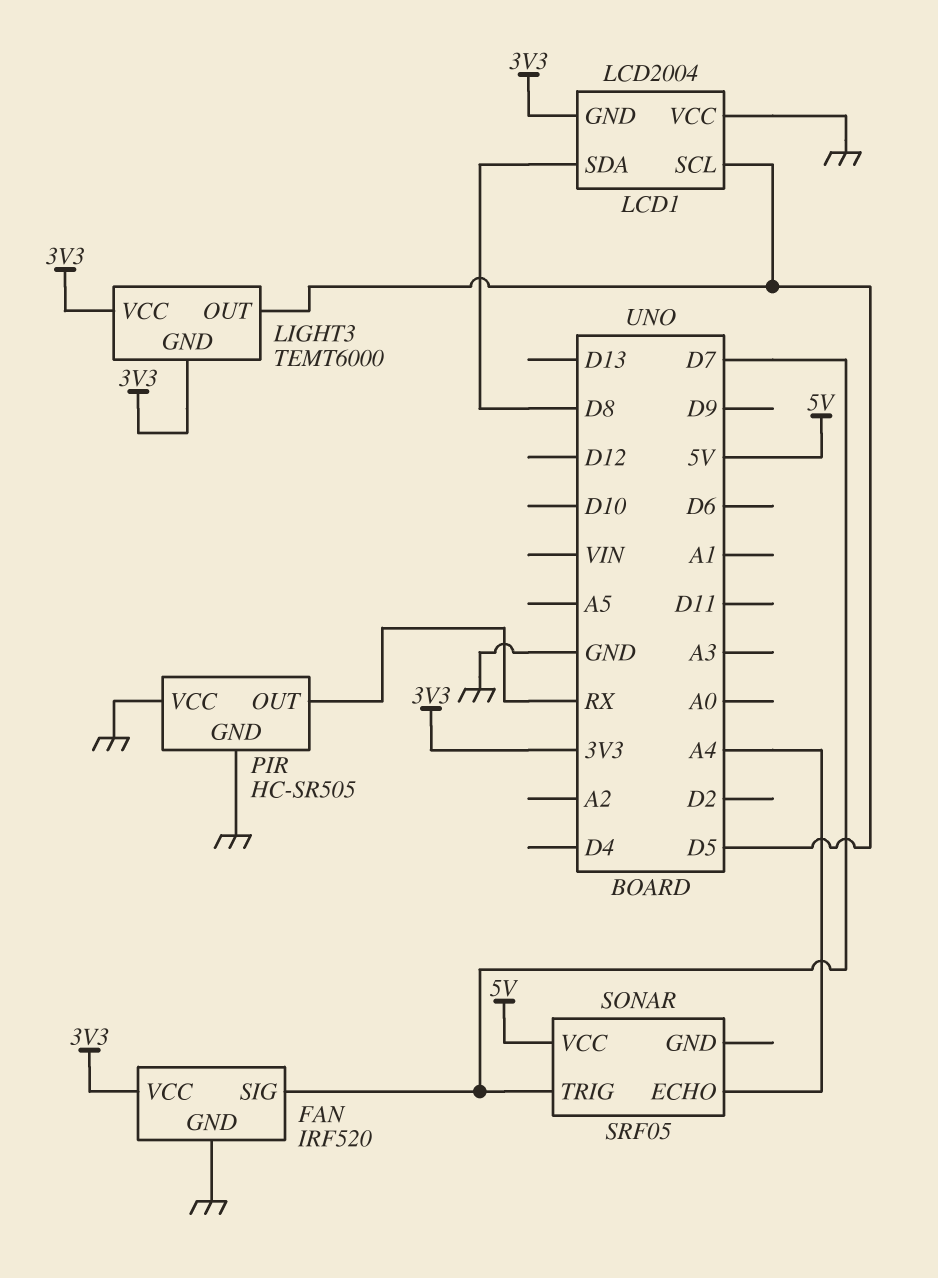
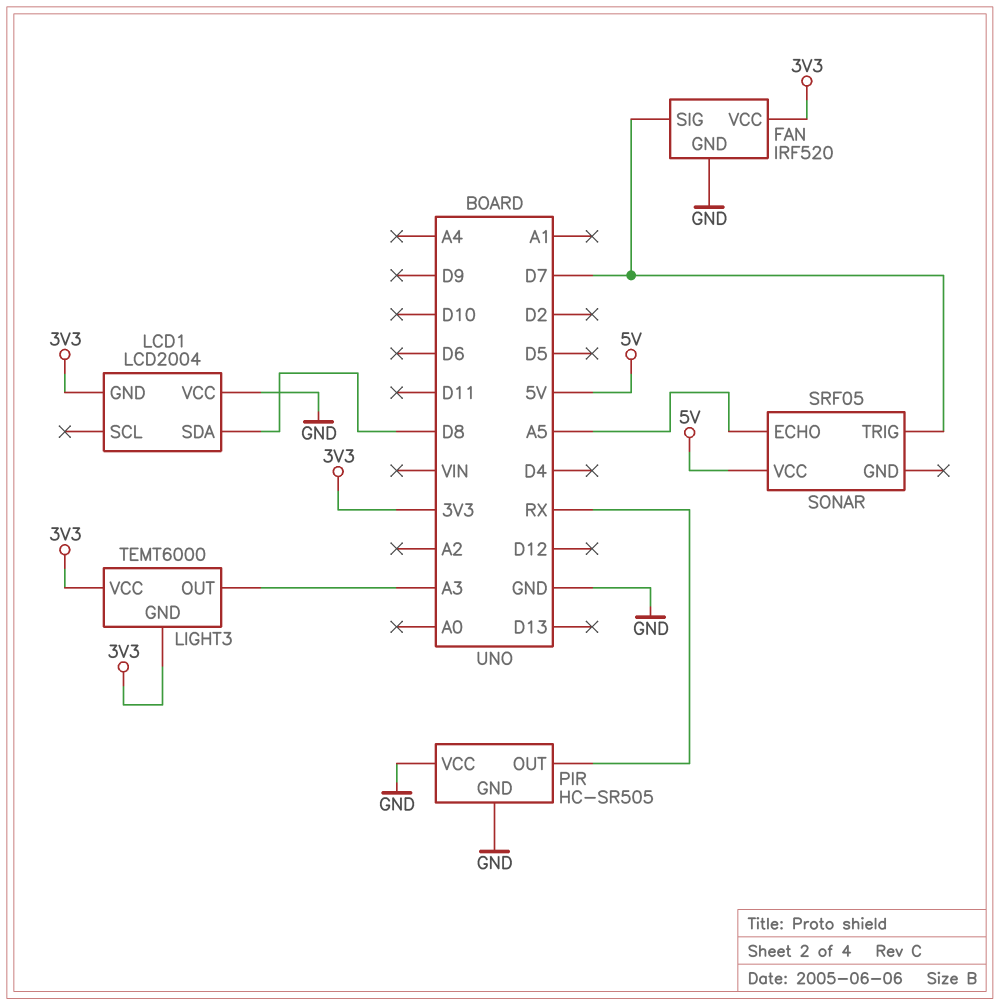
LCD1 pin SCL: D5 -> none
LIGHT3 pin OUT: D5 -> A3
SONAR pin ECHO: A4 -> A5

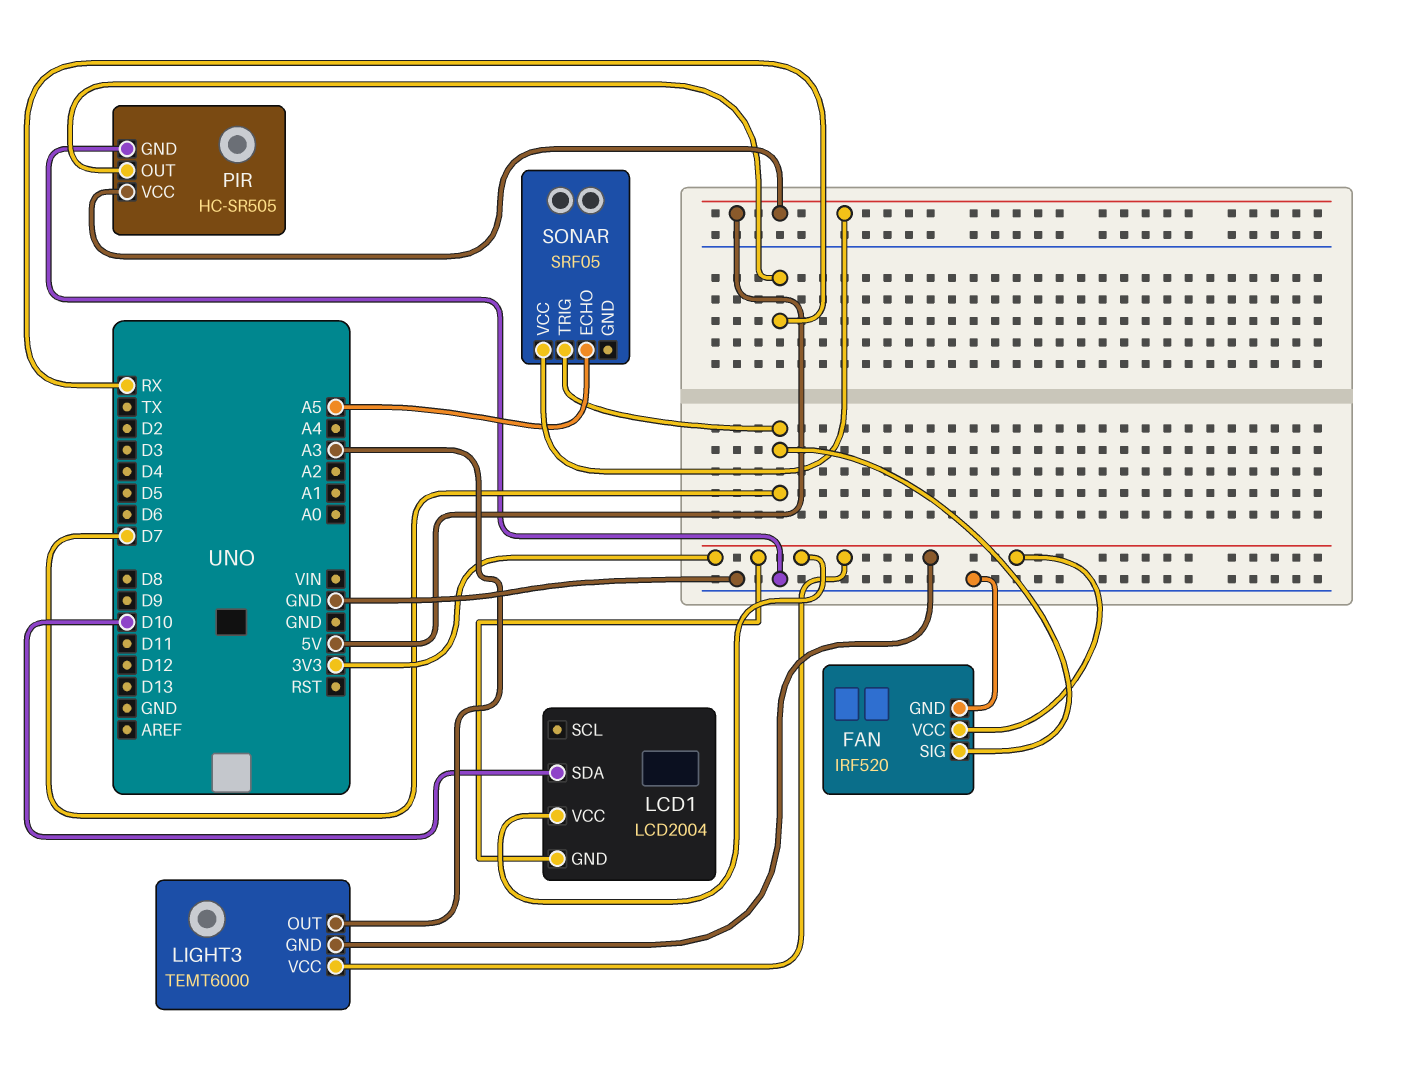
LCD1 pin SDA: D8 -> D10
LCD1 pin VCC: GND -> 3V3
PIR pin VCC: GND -> 5V

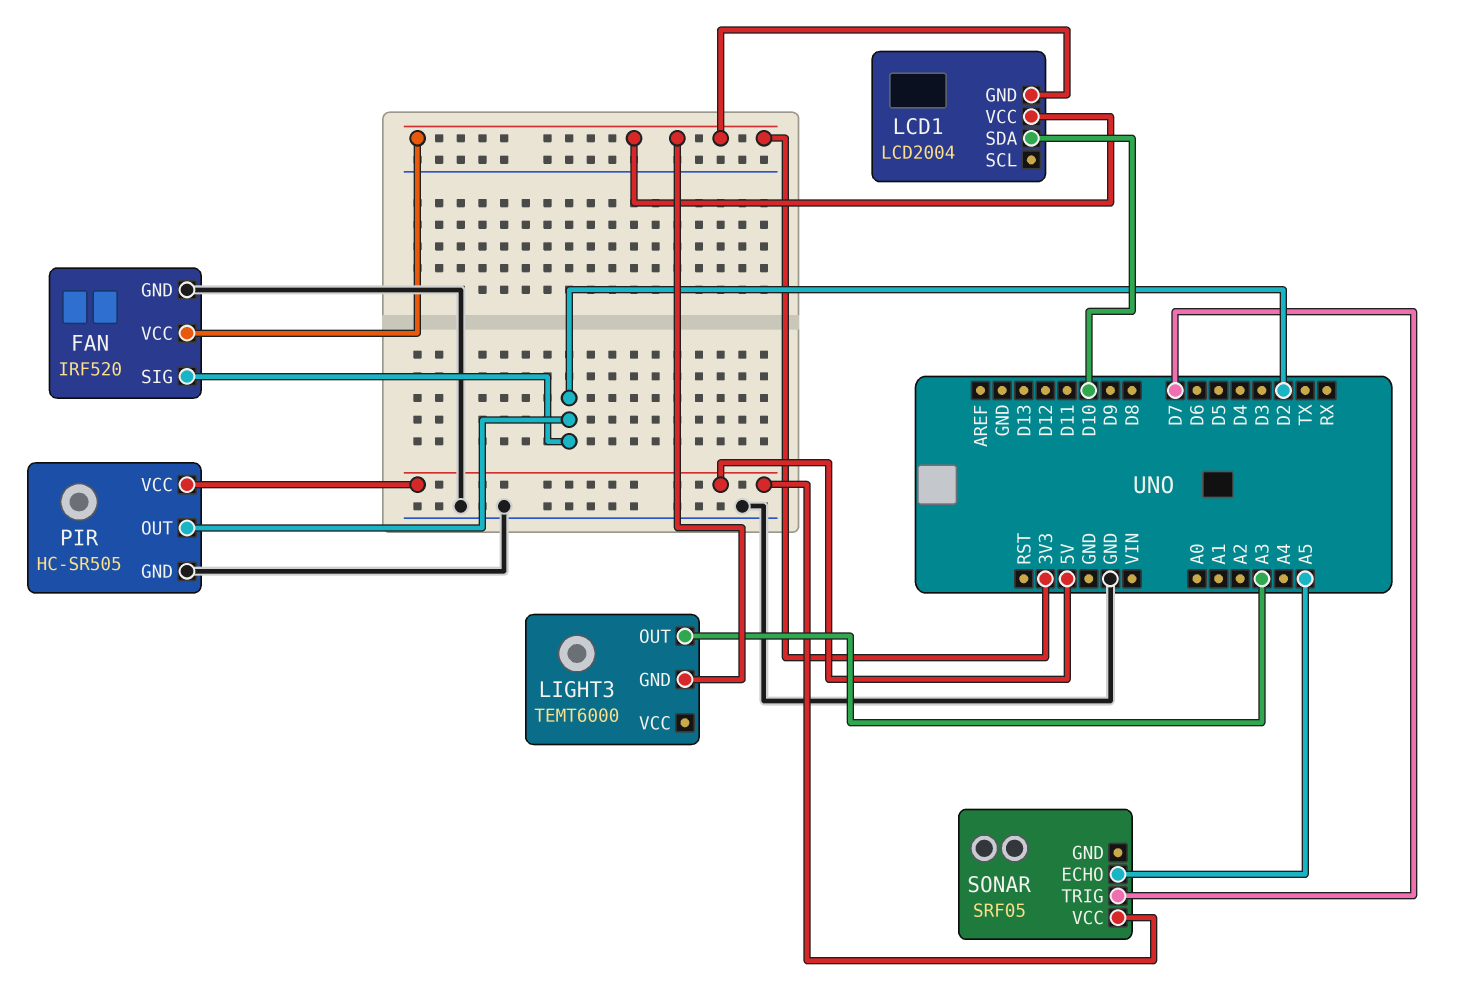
FAN pin SIG: D7 -> D2
LIGHT3 pin VCC: 3V3 -> none
PIR pin OUT: RX -> D2

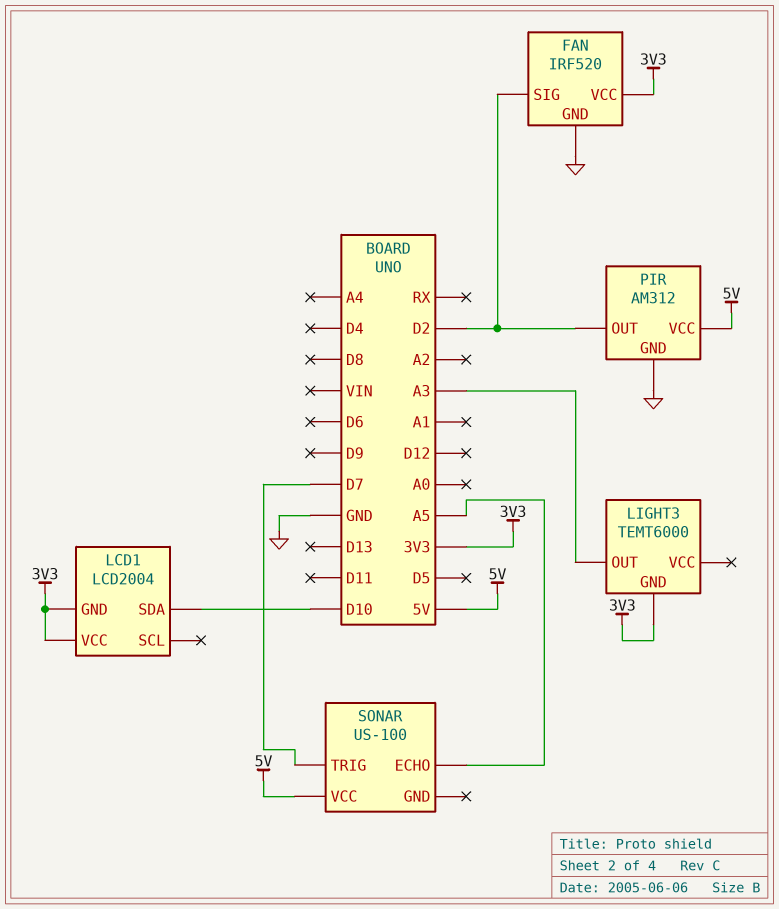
PIR: HC-SR505 -> AM312
SONAR: SRF05 -> US-100

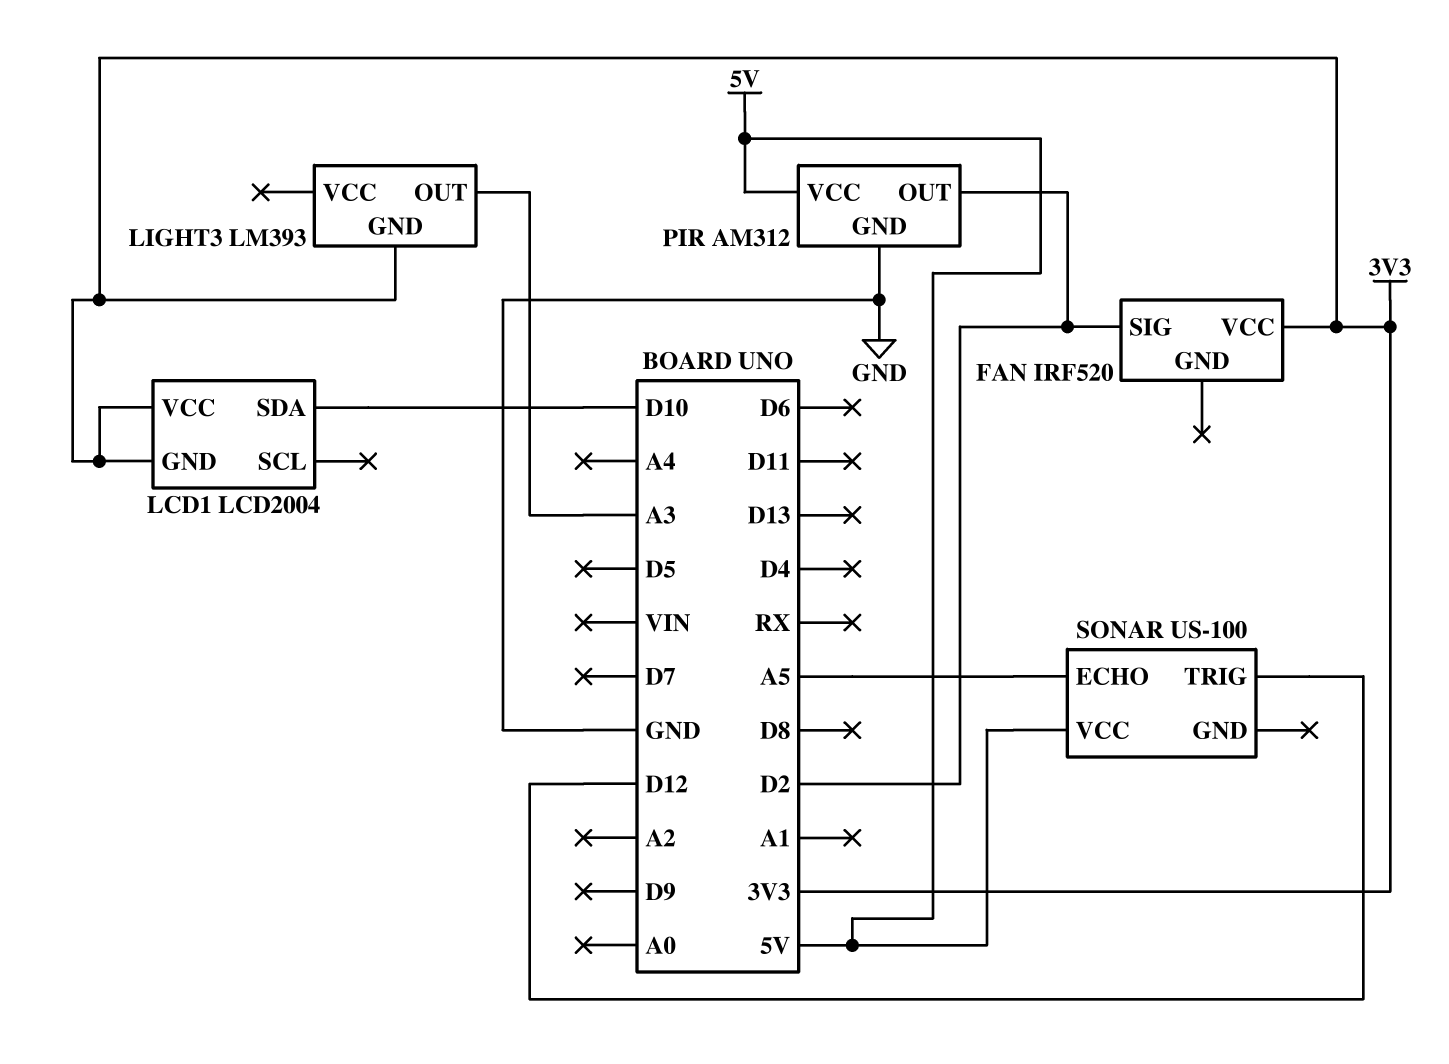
FAN pin GND: GND -> none
LIGHT3: TEMT6000 -> LM393
SONAR pin TRIG: D7 -> D12

